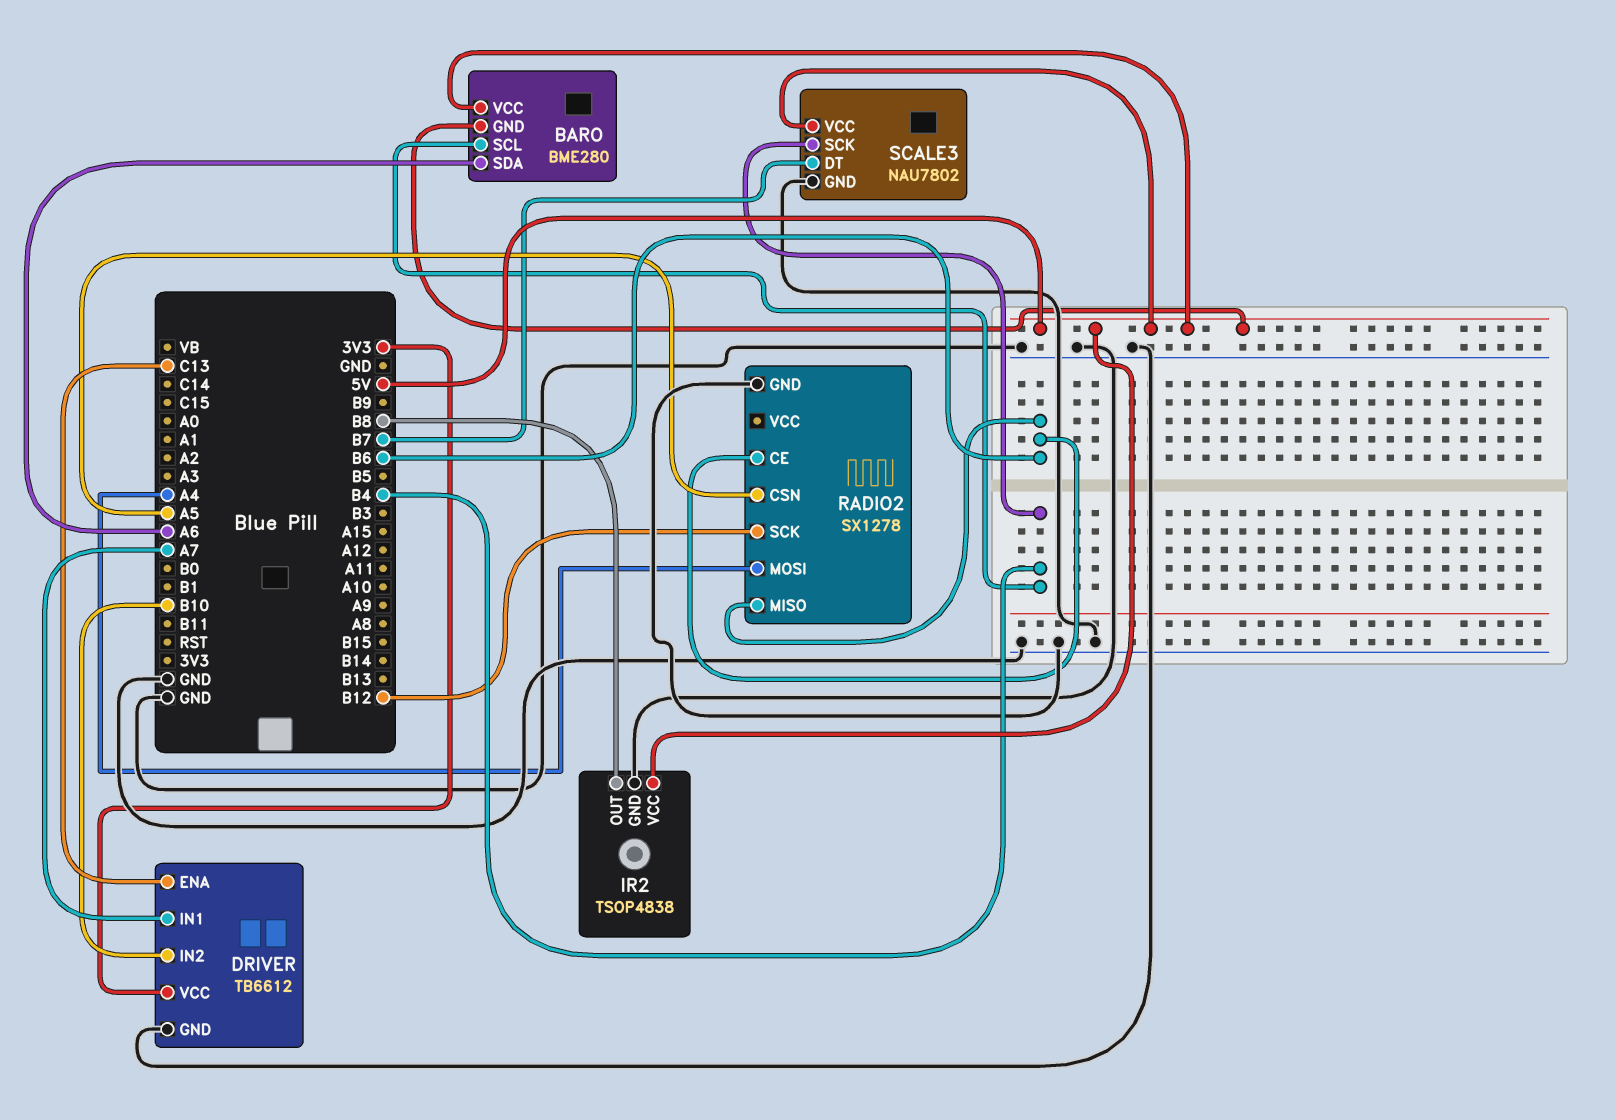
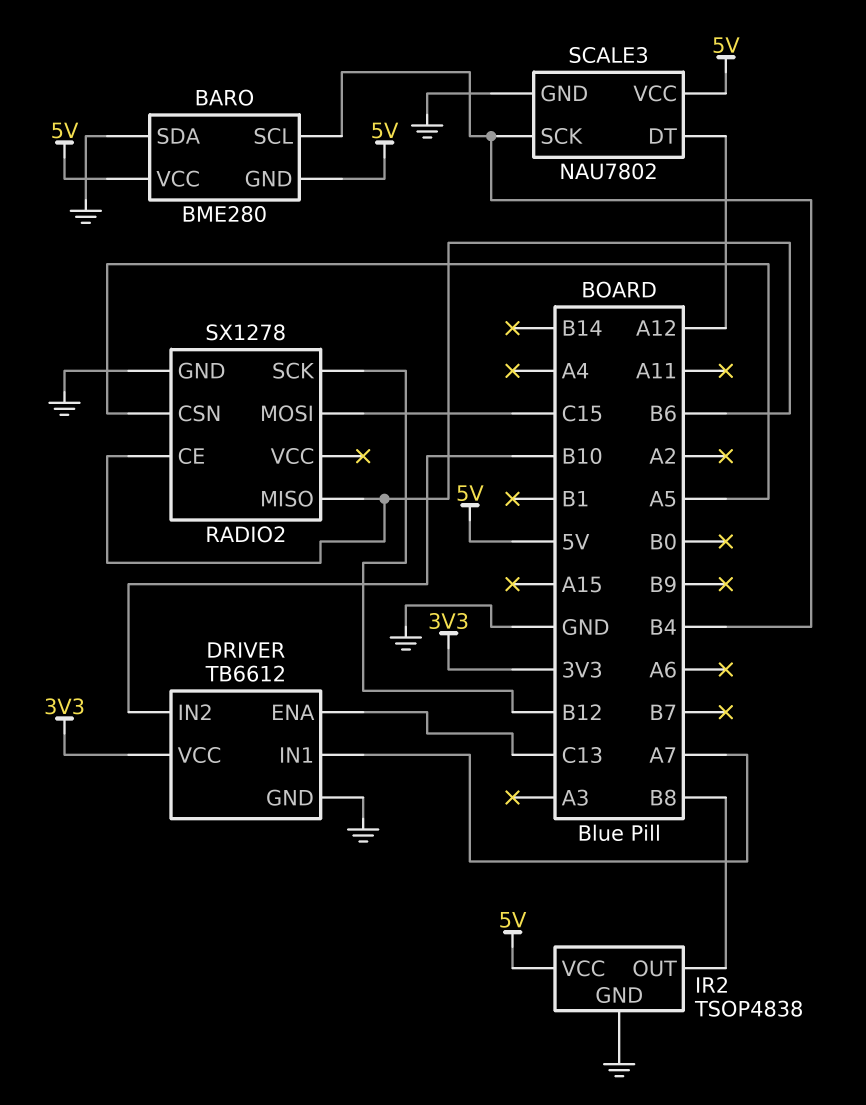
BARO pin SDA: A6 -> GND
RADIO2 pin MOSI: A4 -> C15
SCALE3 pin DT: B7 -> A12

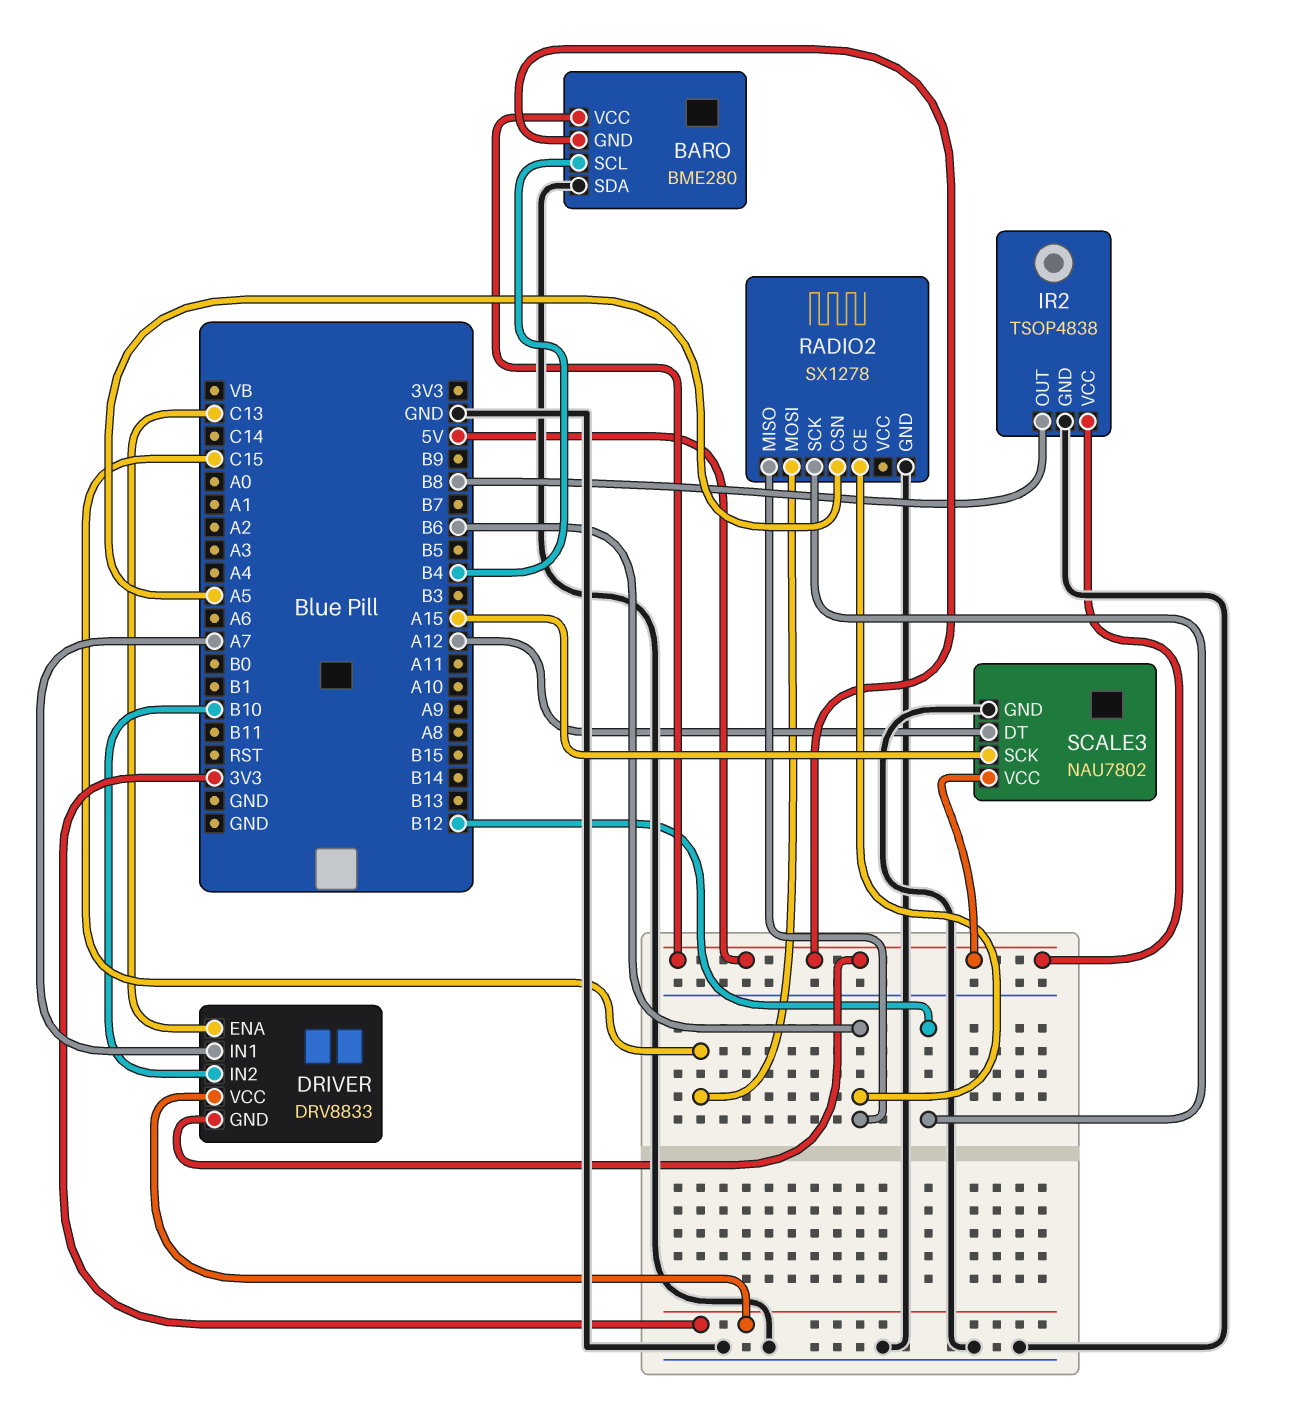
DRIVER: TB6612 -> DRV8833
DRIVER pin GND: GND -> 5V
SCALE3 pin SCK: B4 -> A15

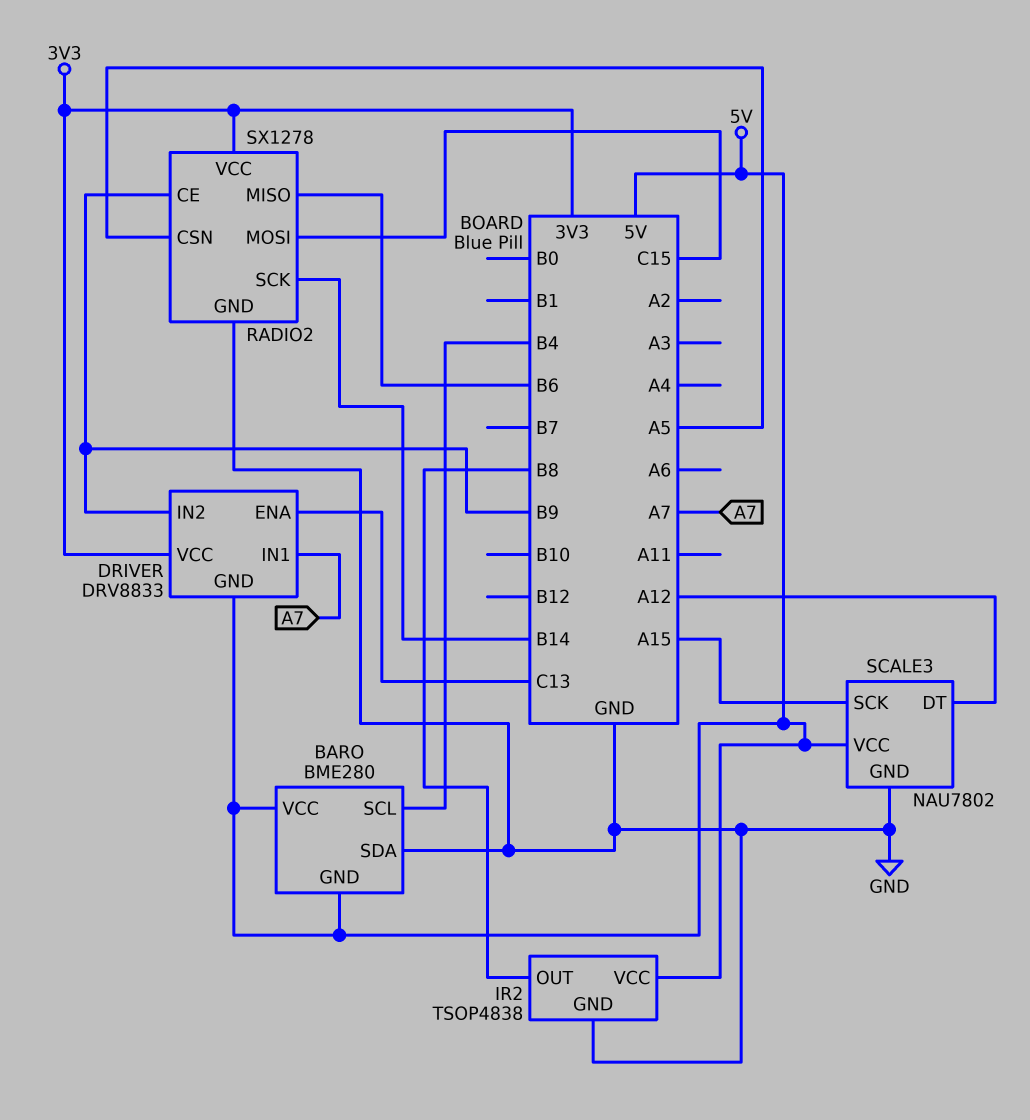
DRIVER pin IN2: B10 -> B9
RADIO2 pin CE: B6 -> B9
RADIO2 pin SCK: B12 -> B14
RADIO2 pin VCC: none -> 3V3

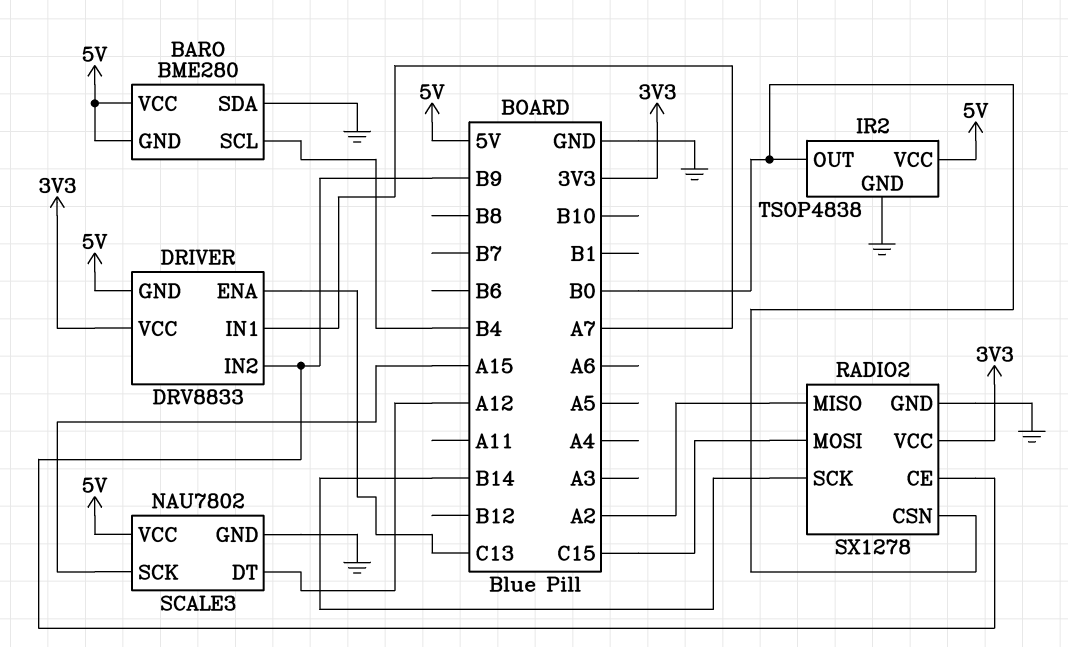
IR2 pin OUT: B8 -> B0
RADIO2 pin CSN: A5 -> B0
RADIO2 pin MISO: B6 -> A2

